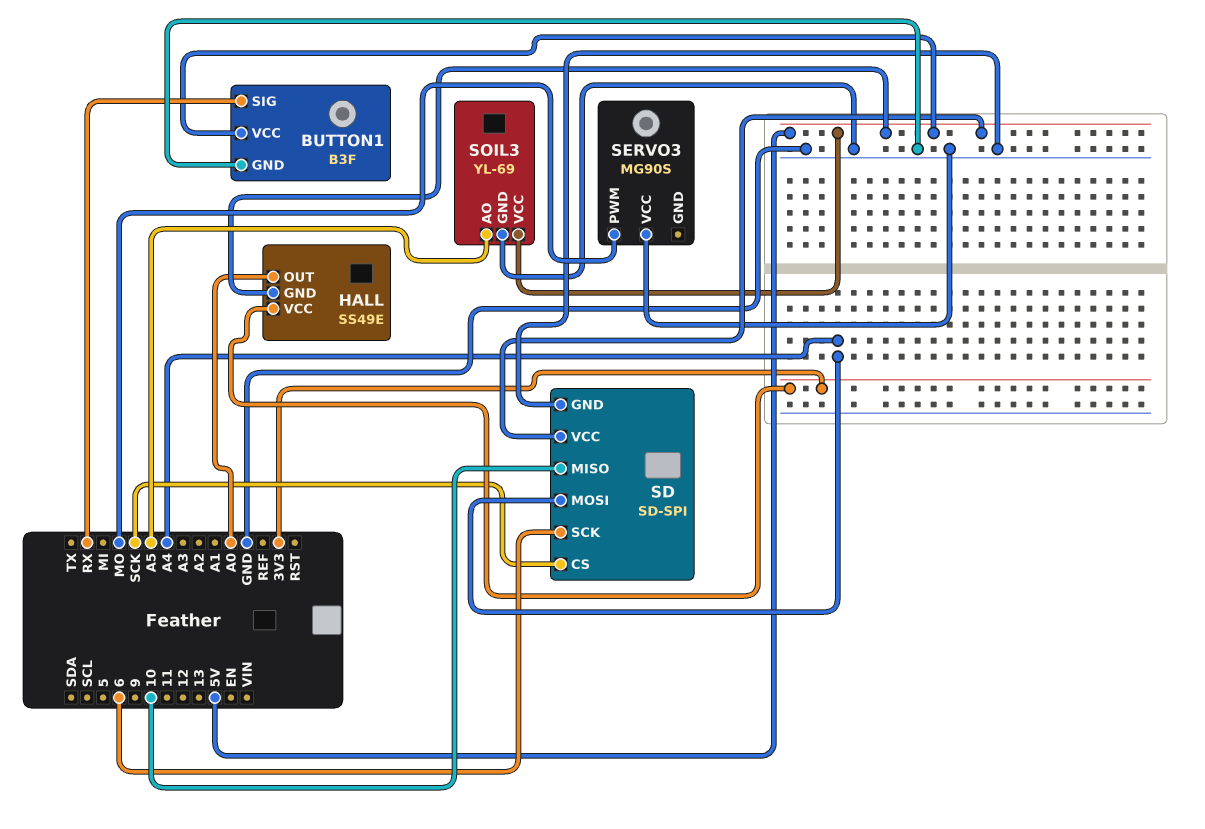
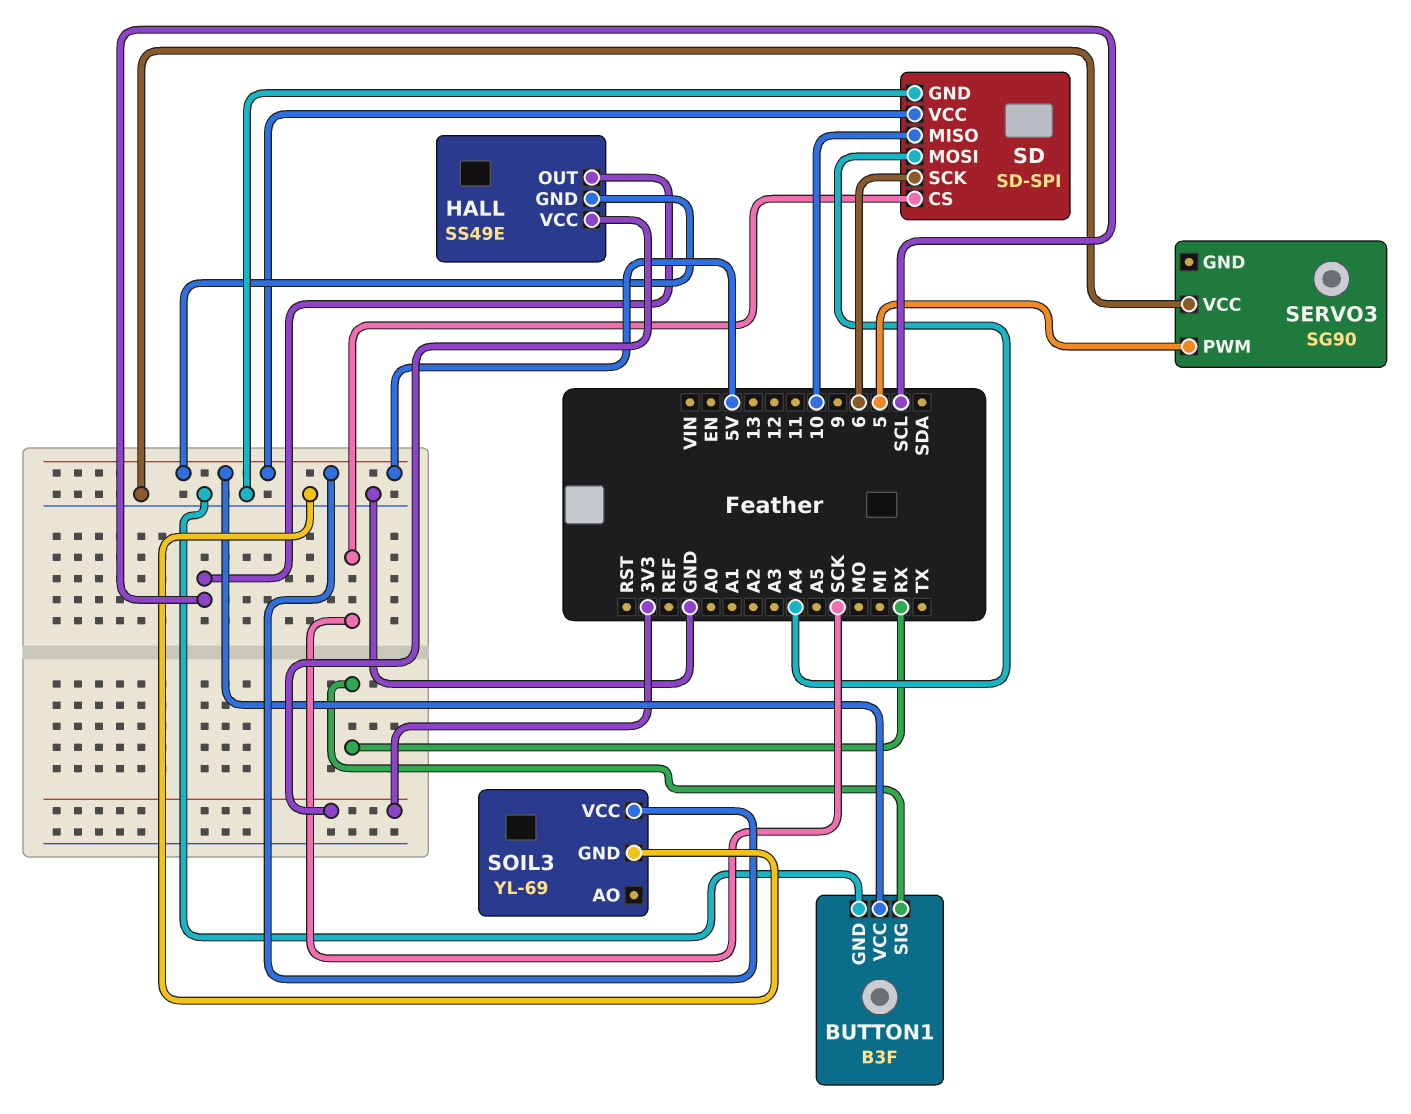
HALL pin OUT: A0 -> SCL
SERVO3: MG90S -> SG90
SERVO3 pin PWM: MO -> 5
SOIL3 pin AO: A5 -> none

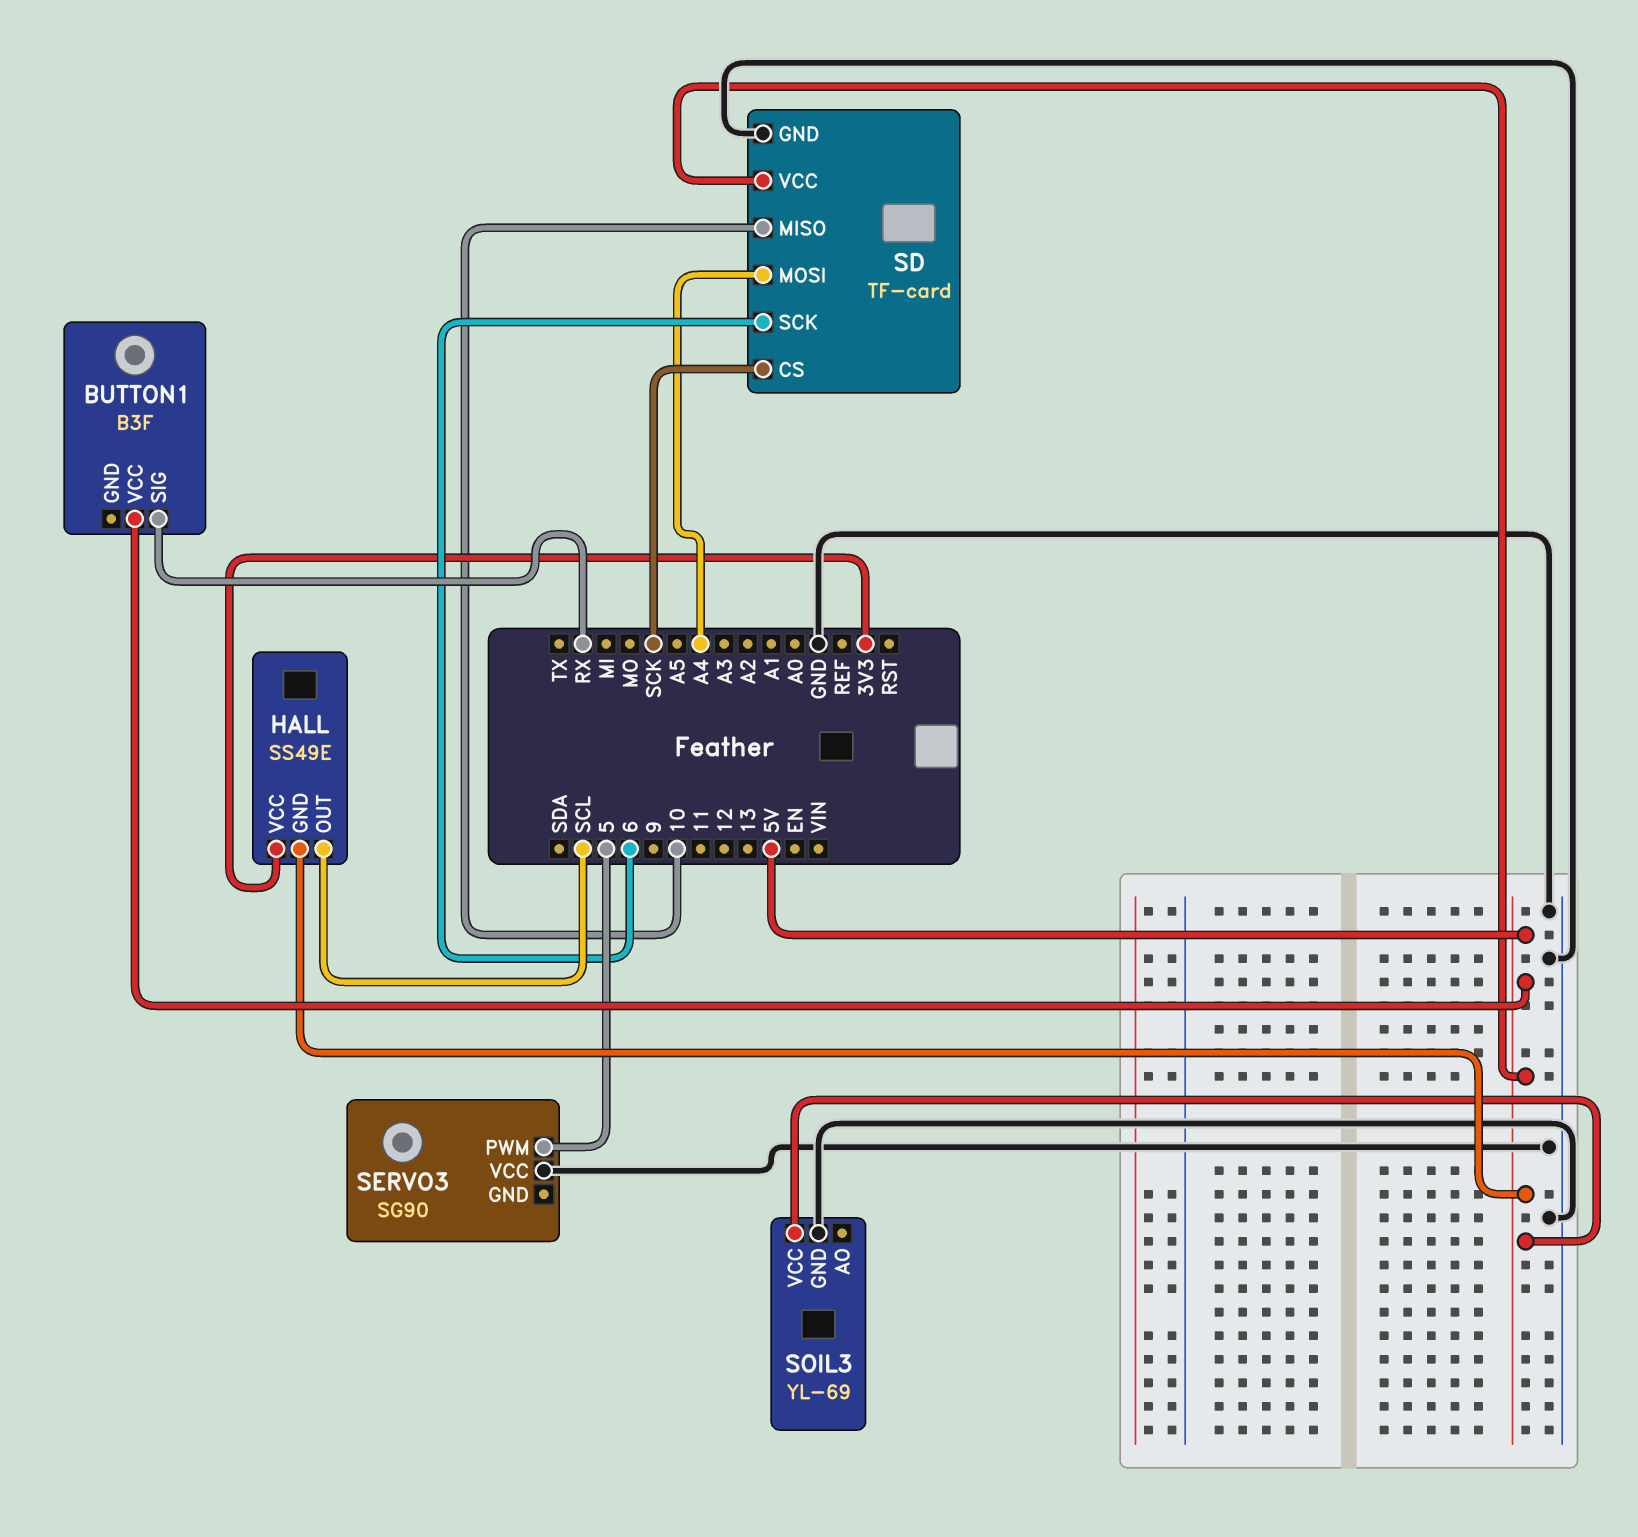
BUTTON1 pin GND: GND -> none
SD: SD-SPI -> TF-card

